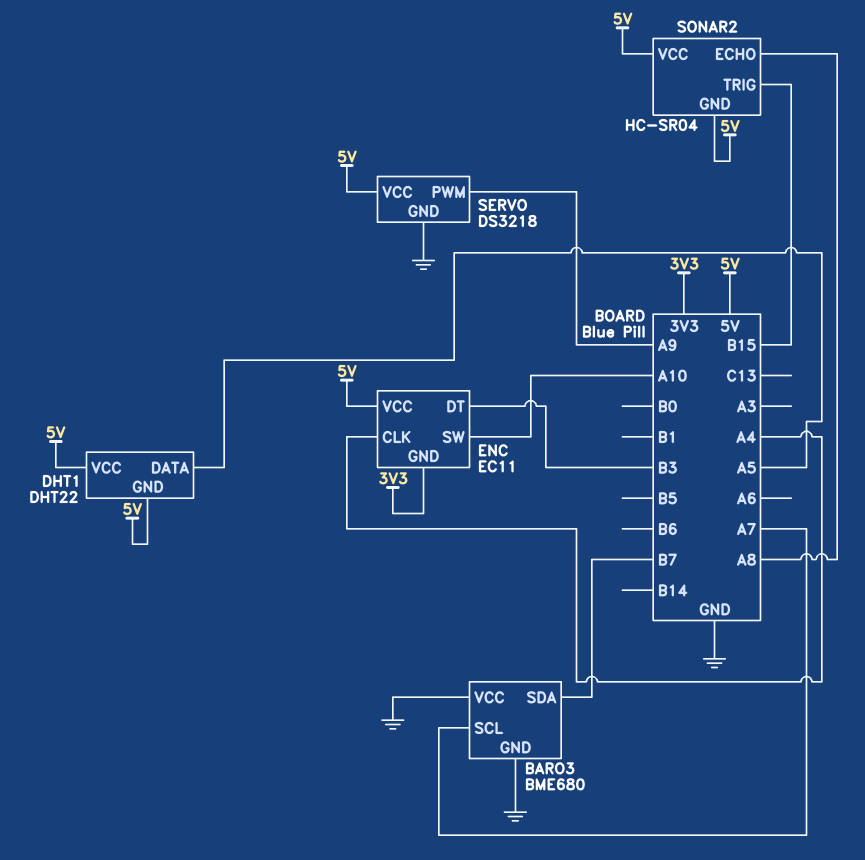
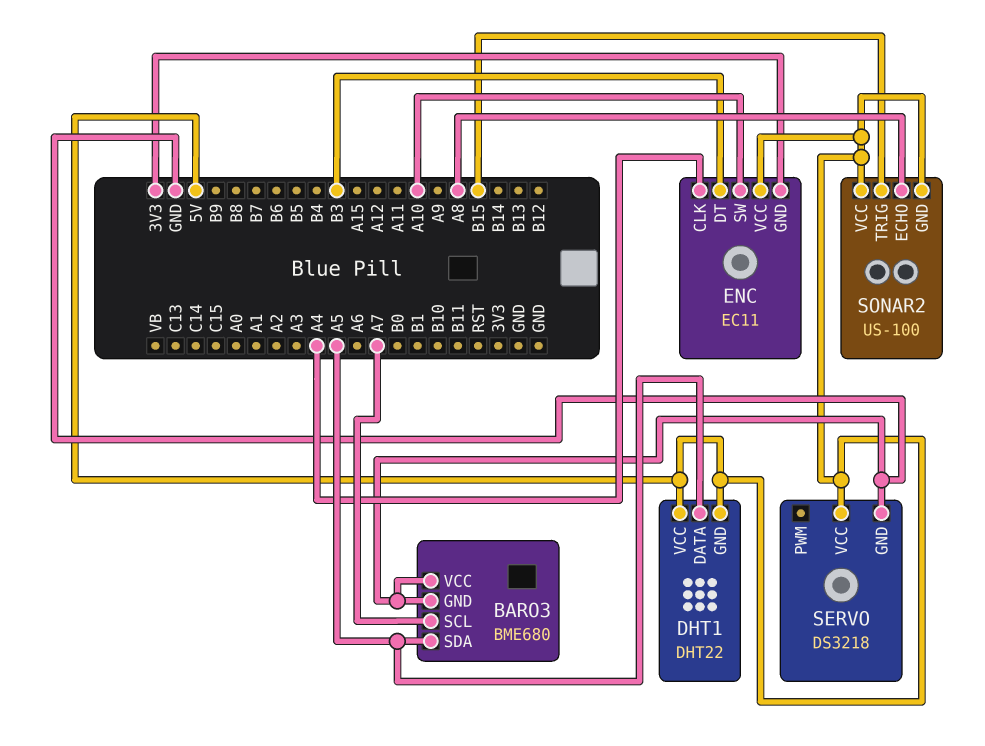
BARO3 pin SDA: B7 -> A5
SERVO pin PWM: A9 -> none
SONAR2: HC-SR04 -> US-100

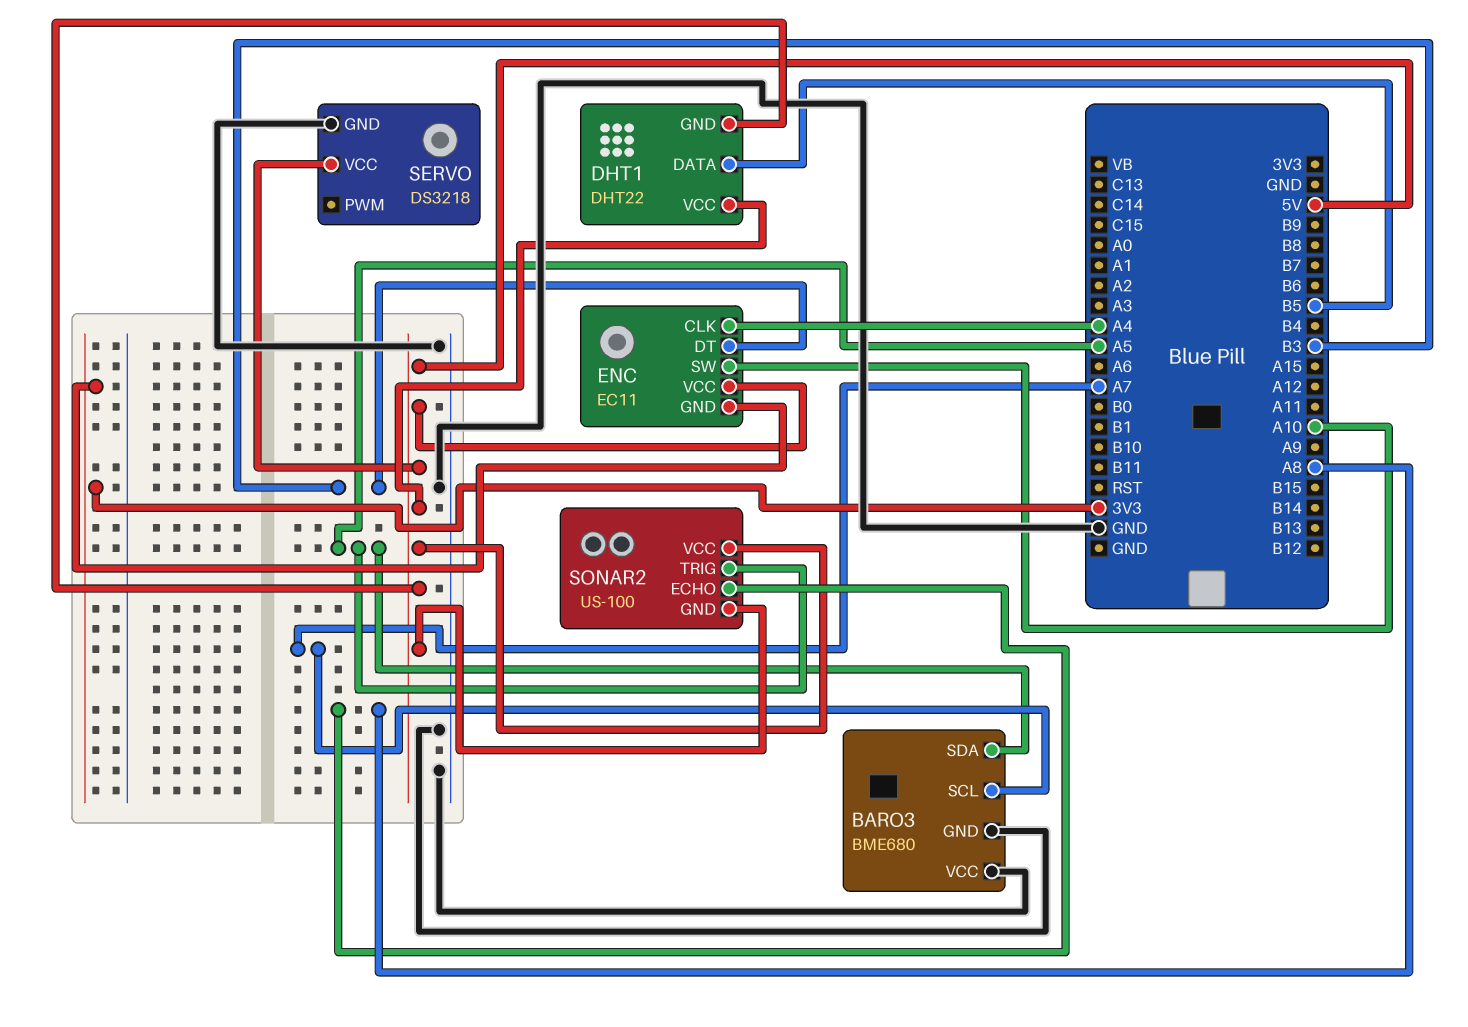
DHT1 pin DATA: A5 -> B5
SONAR2 pin TRIG: B15 -> A5

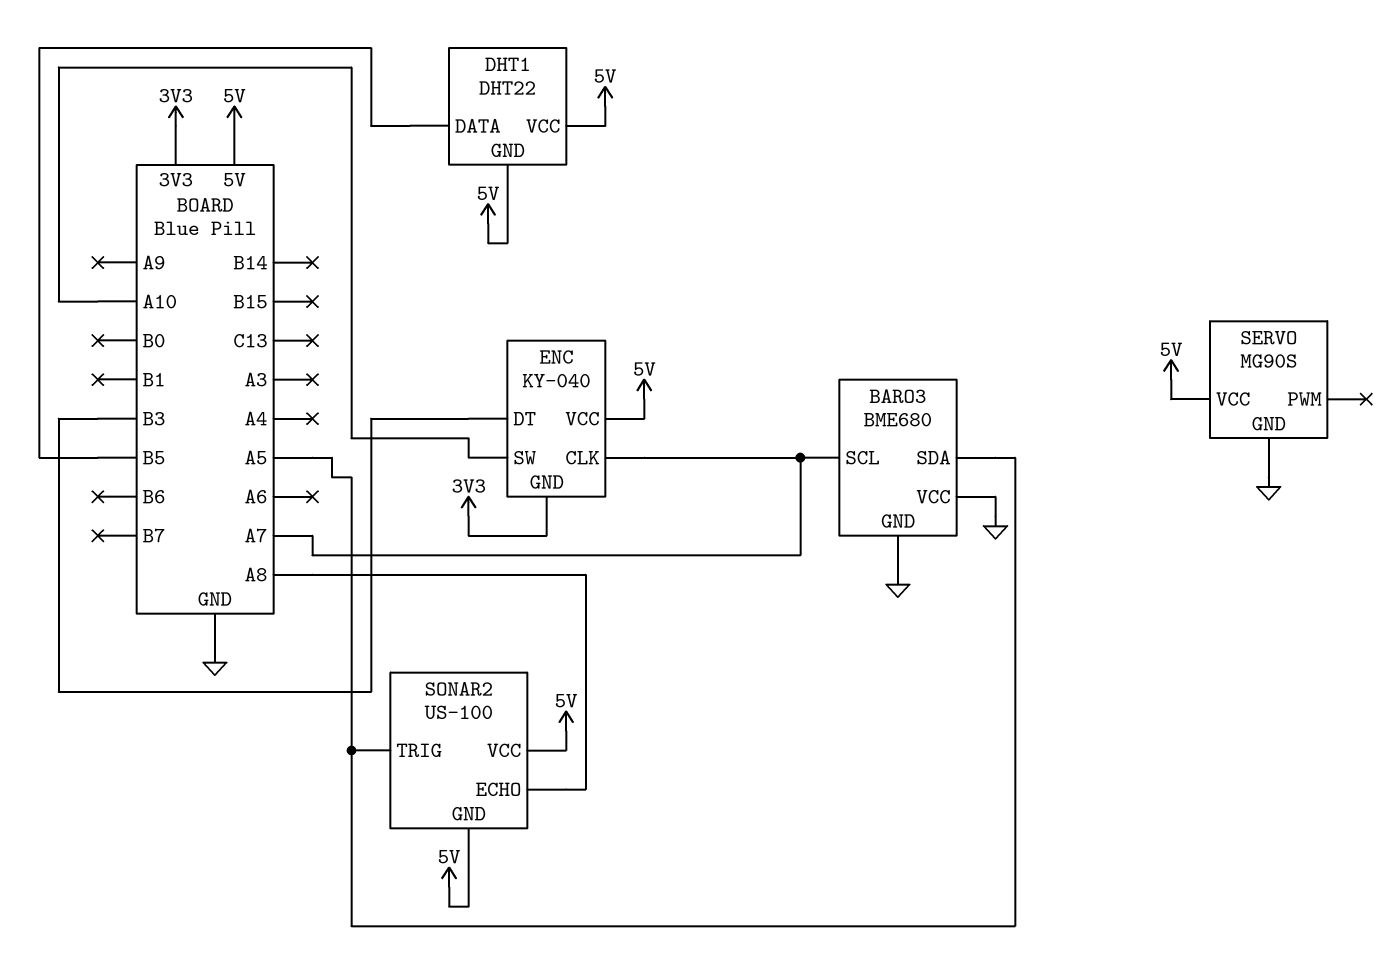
ENC: EC11 -> KY-040
ENC pin CLK: A4 -> A7
SERVO: DS3218 -> MG90S

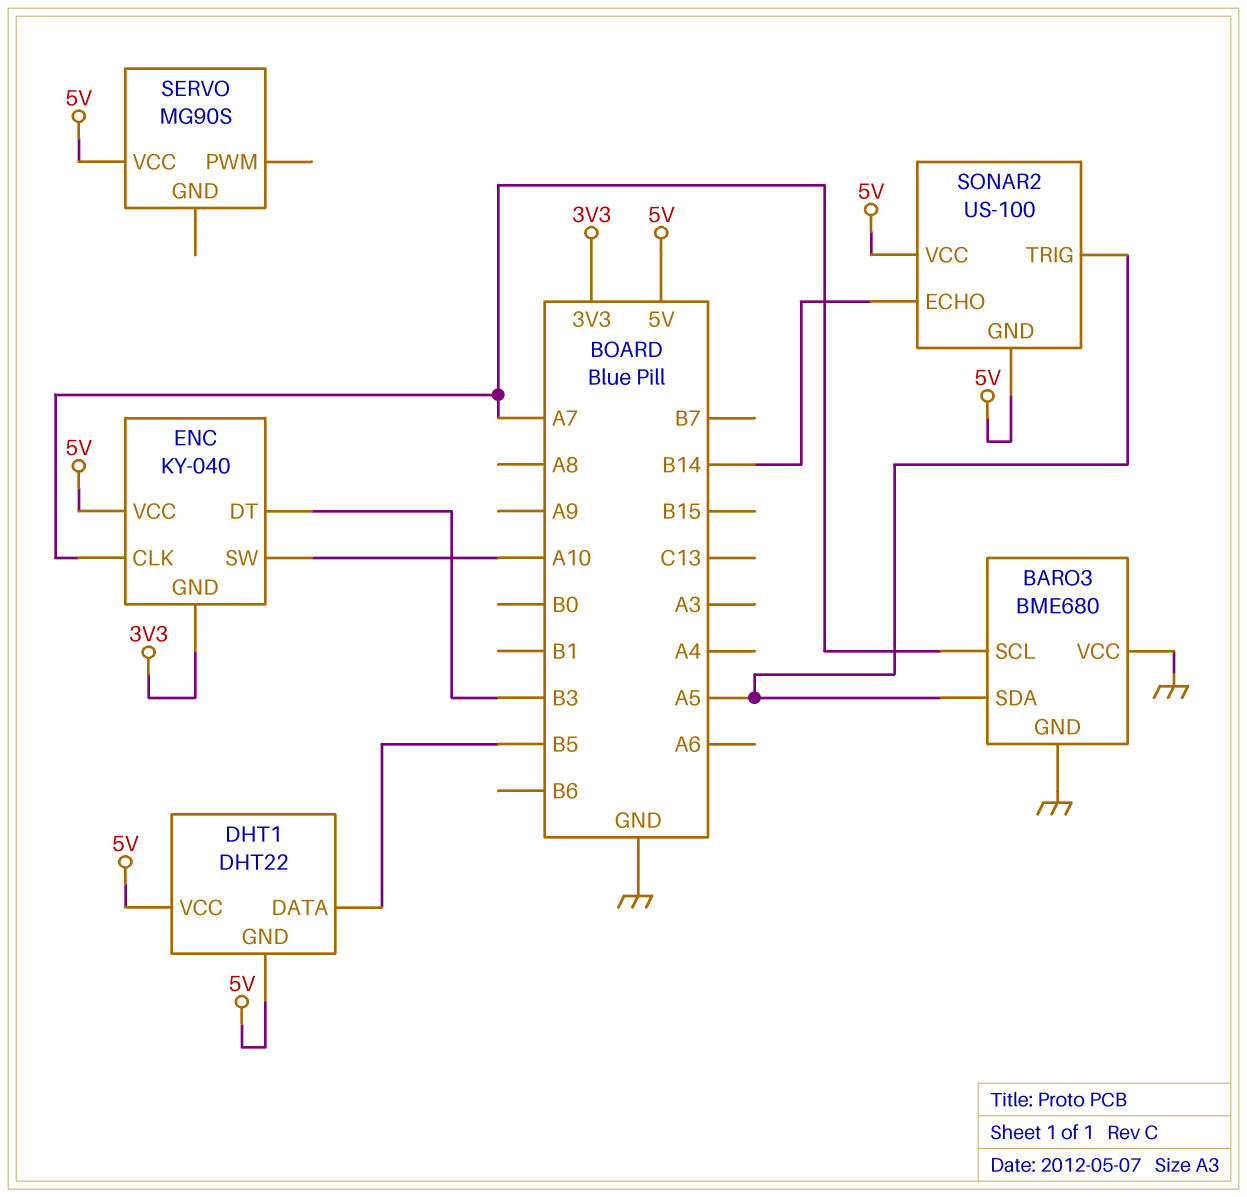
SERVO pin GND: GND -> none
SONAR2 pin ECHO: A8 -> B14

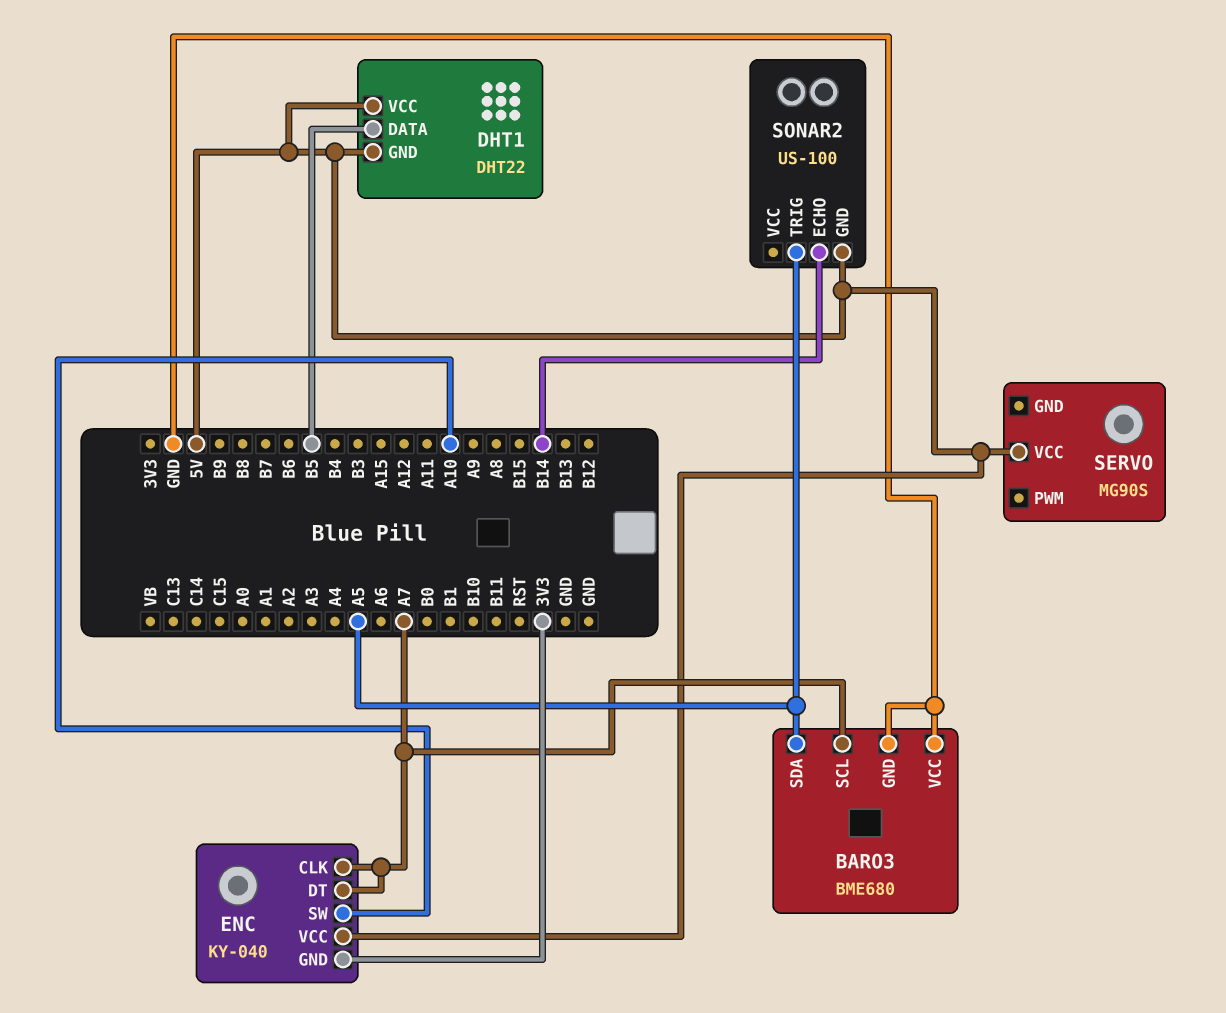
ENC pin DT: B3 -> A7
SONAR2 pin VCC: 5V -> none

